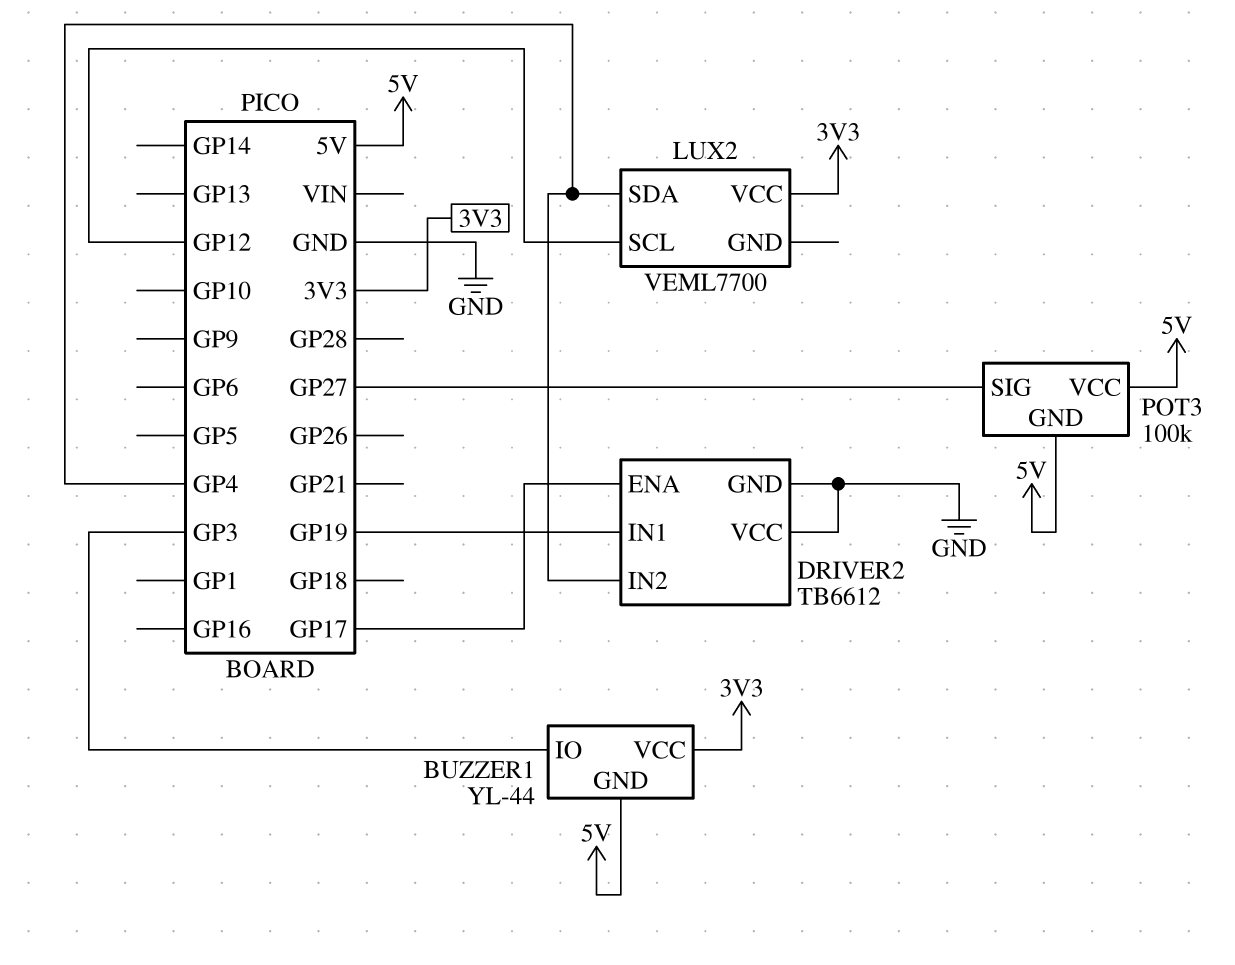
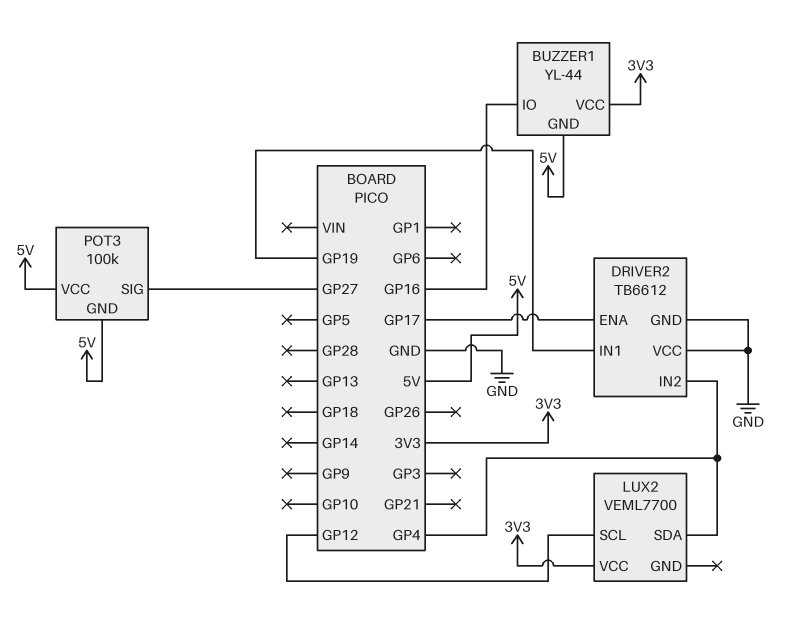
BUZZER1 pin IO: GP3 -> GP16

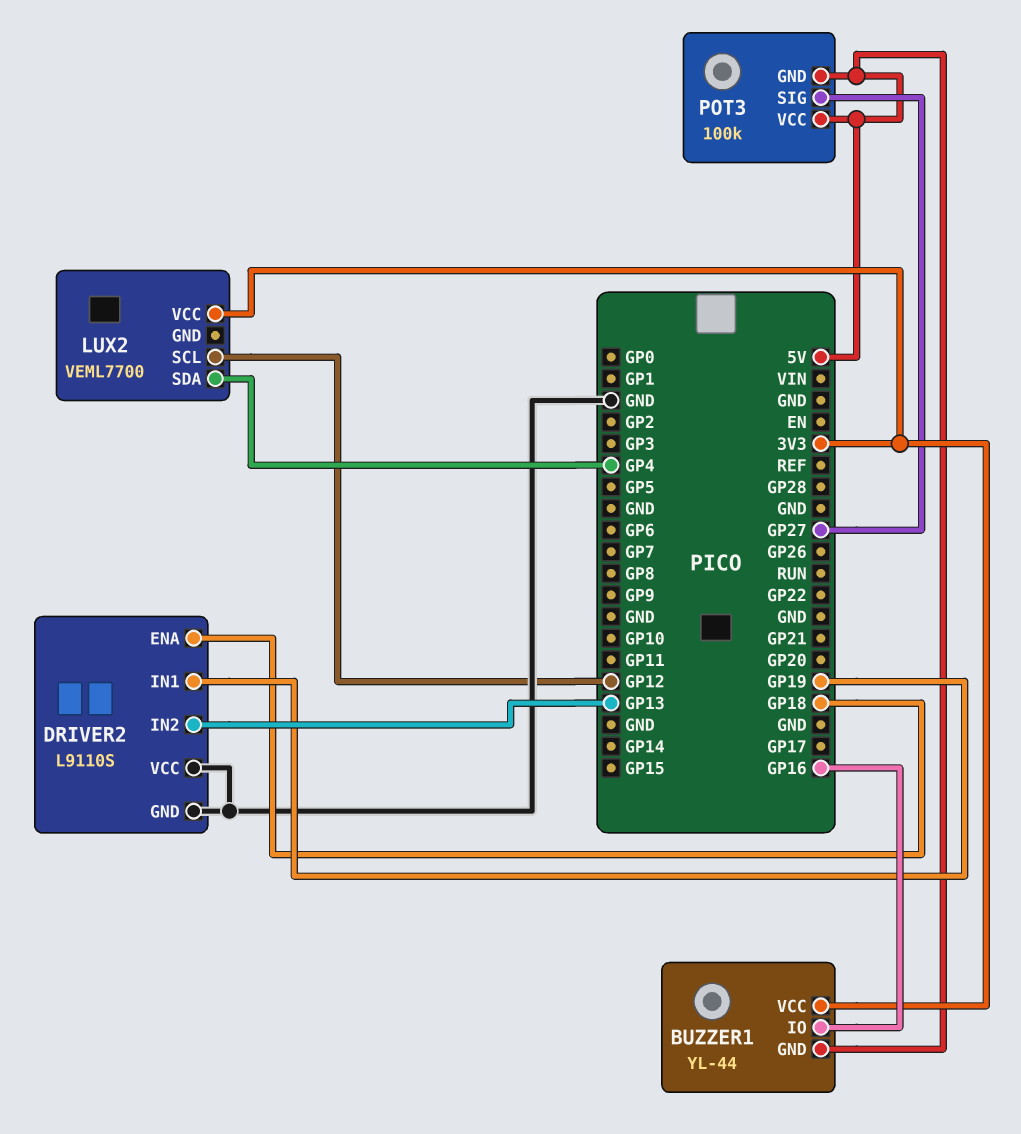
DRIVER2: TB6612 -> L9110S
DRIVER2 pin ENA: GP17 -> GP18
DRIVER2 pin IN2: GP4 -> GP13

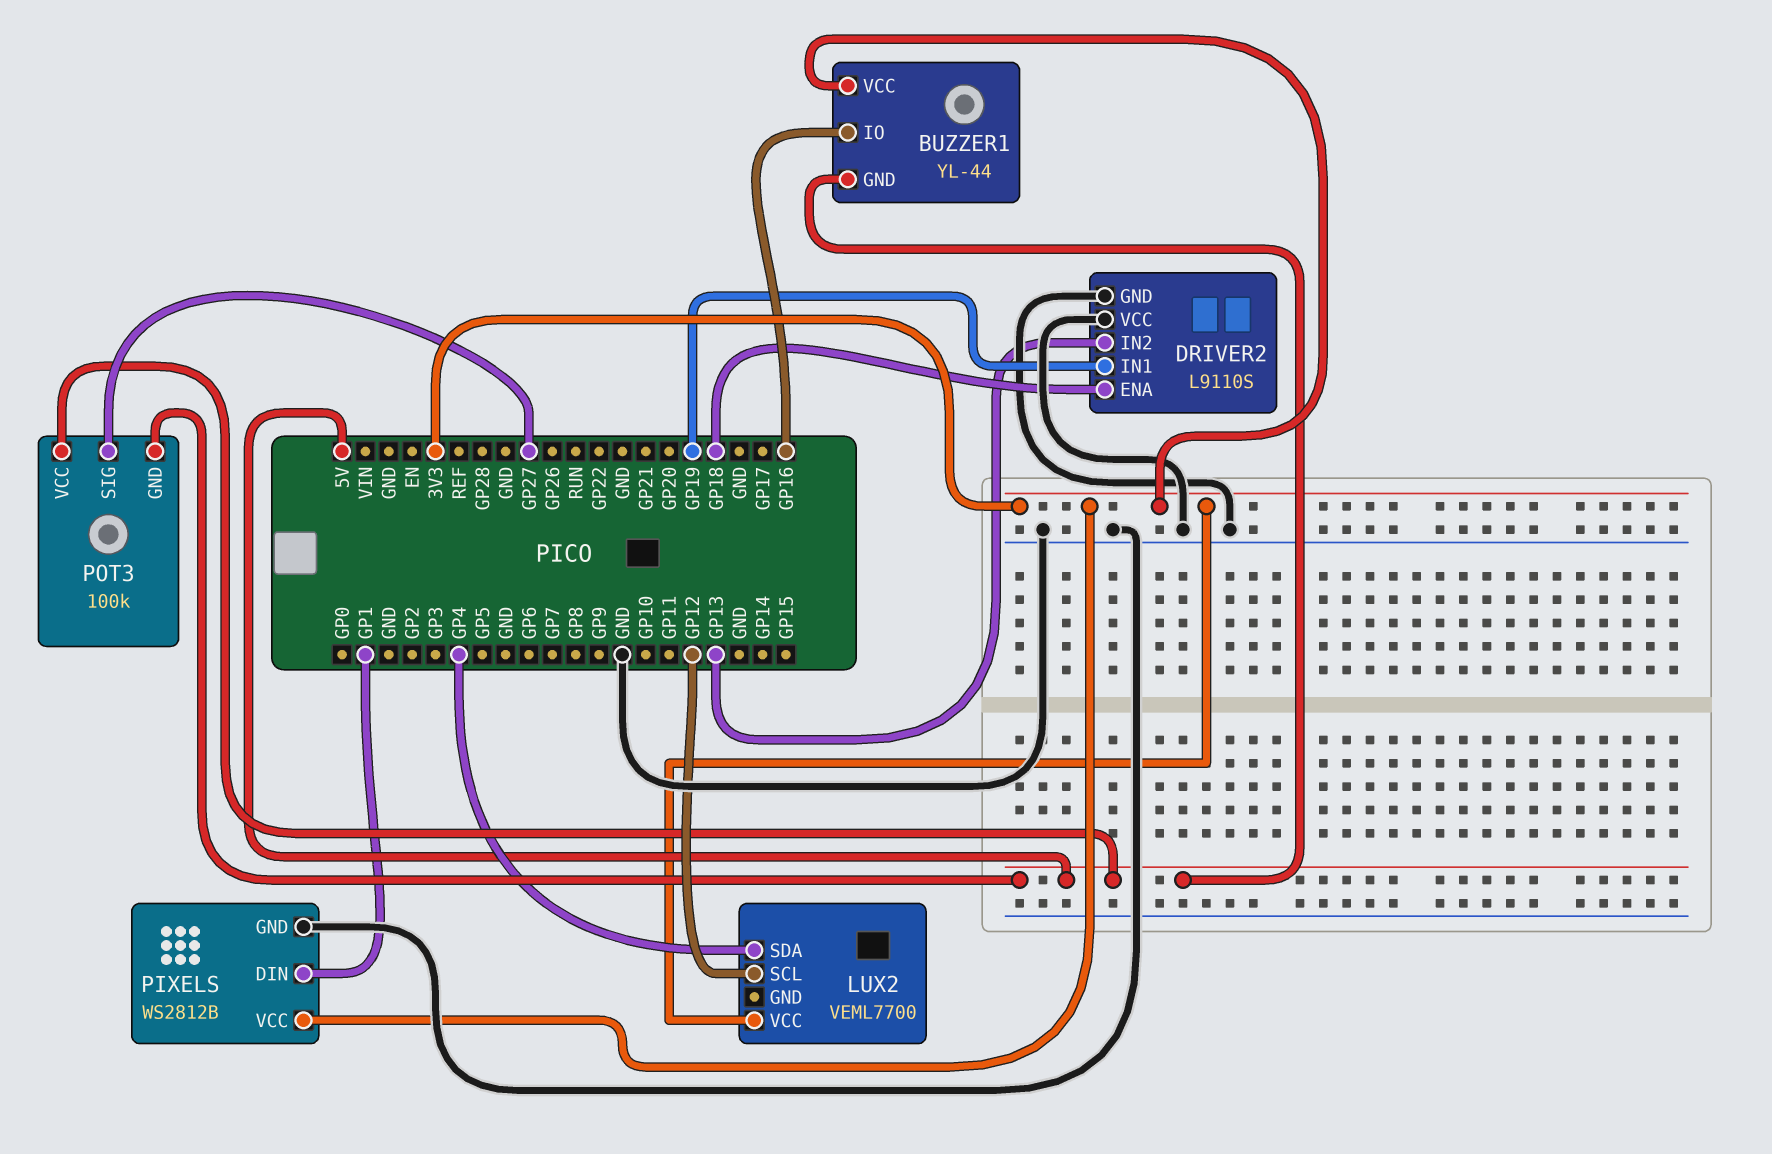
PIXELS: none -> WS2812B
PIXELS pin DIN: none -> GP1
PIXELS pin GND: none -> GND
PIXELS pin VCC: none -> 3V3

